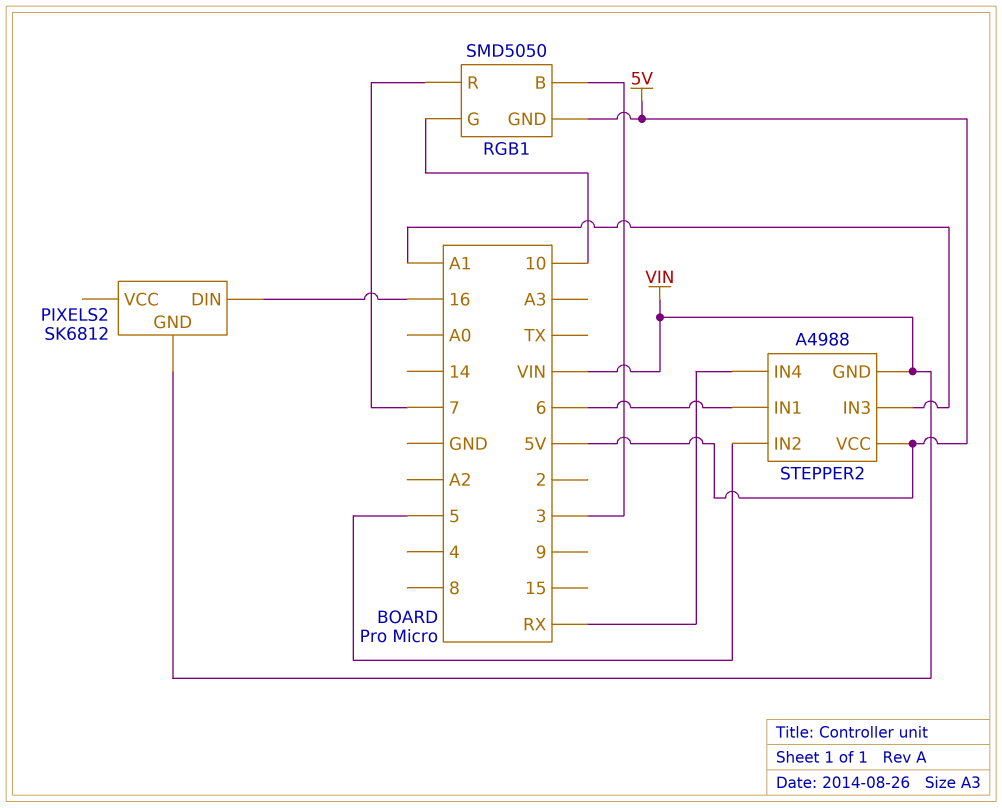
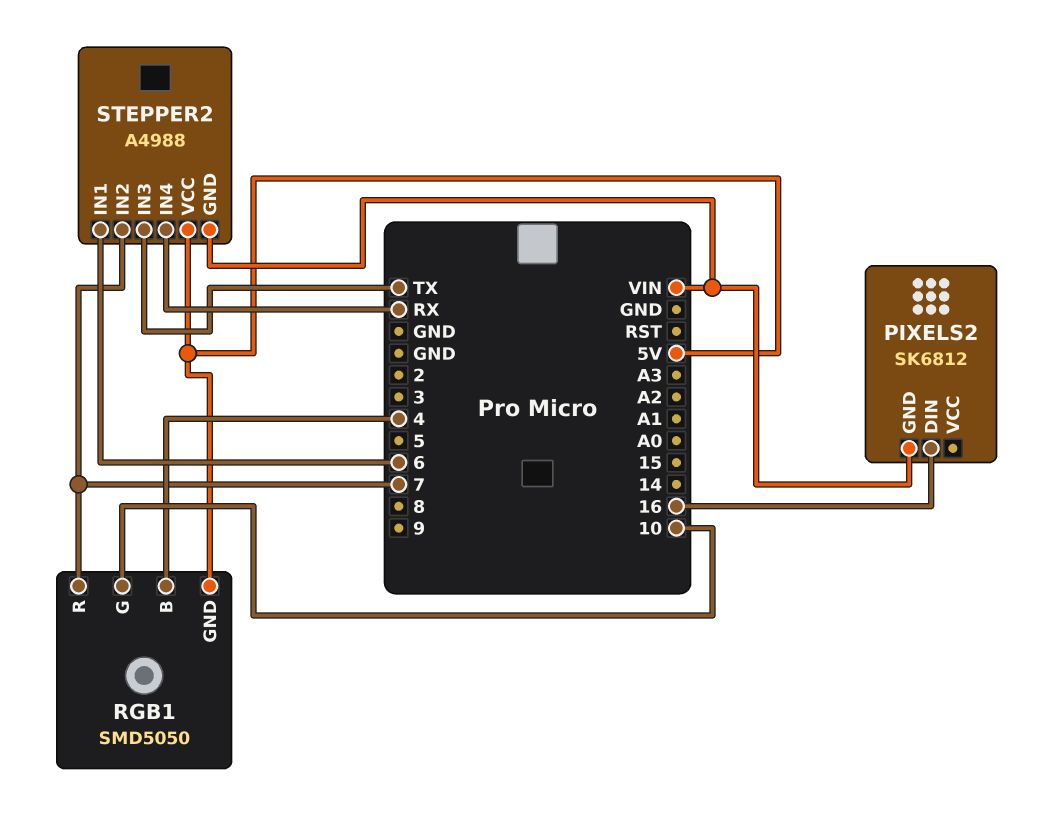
RGB1 pin B: 3 -> 4
STEPPER2 pin IN2: 5 -> 7
STEPPER2 pin IN3: A1 -> TX

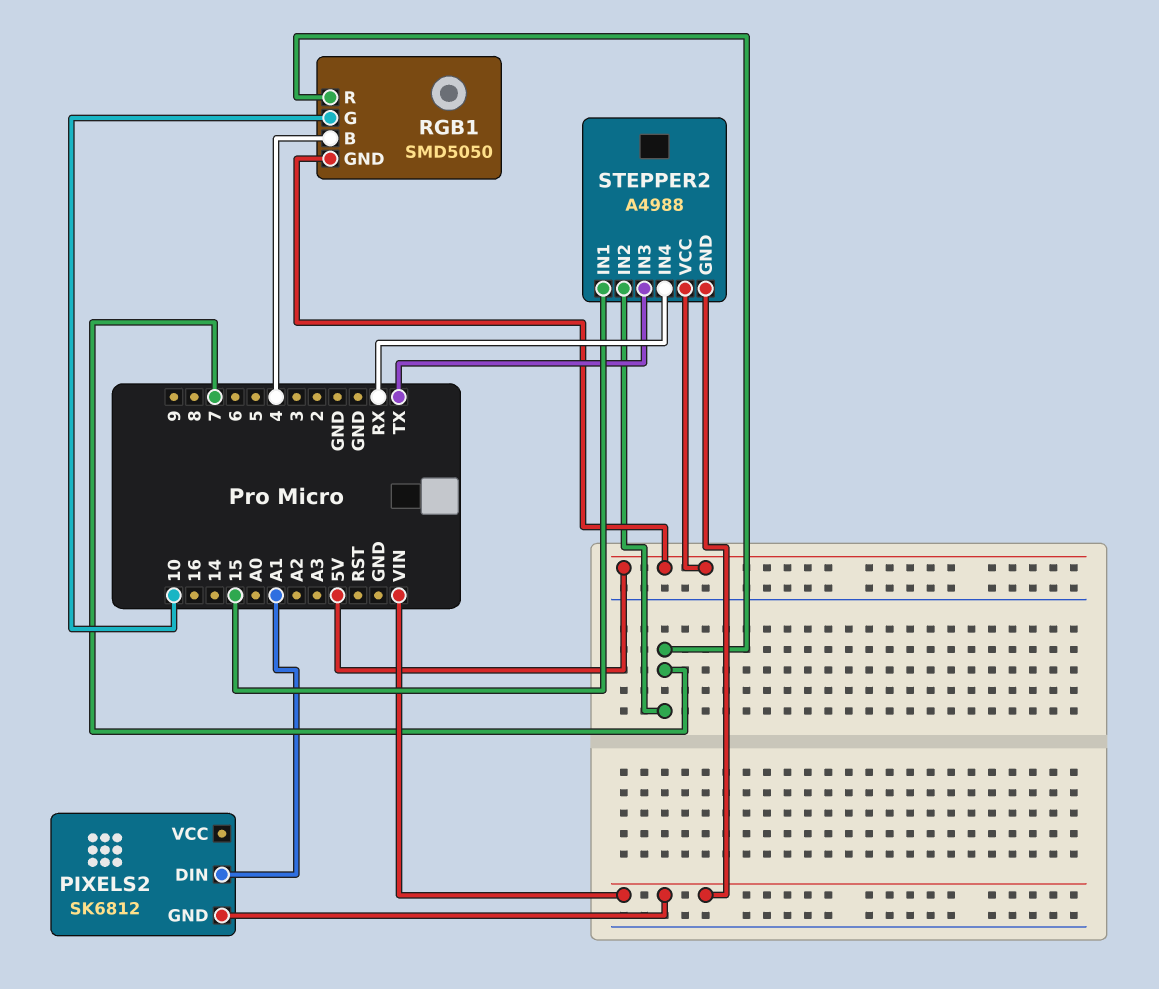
PIXELS2 pin DIN: 16 -> A1
STEPPER2 pin IN1: 6 -> 15

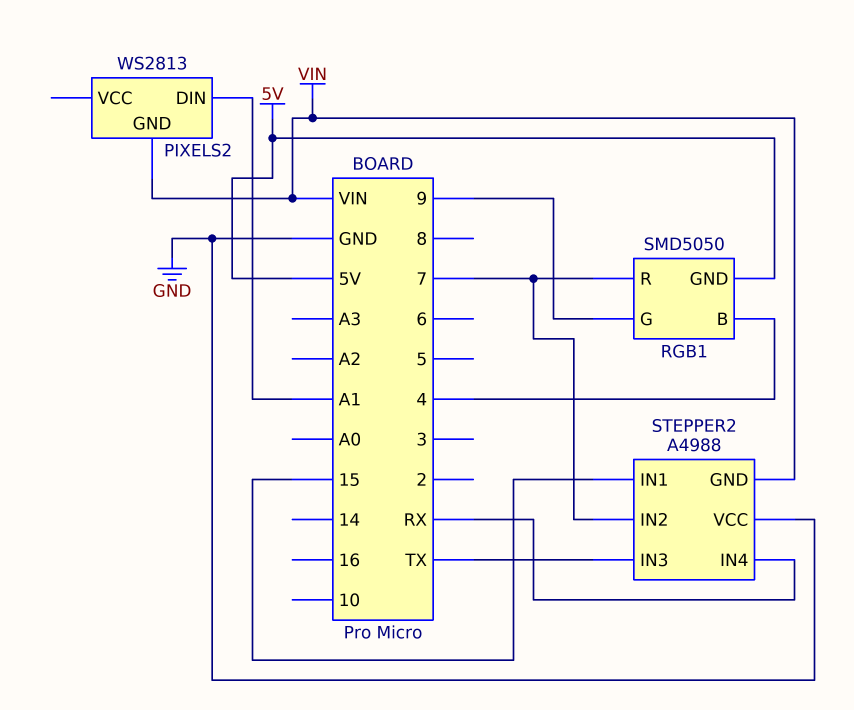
PIXELS2: SK6812 -> WS2813
RGB1 pin G: 10 -> 9
STEPPER2 pin VCC: 5V -> GND

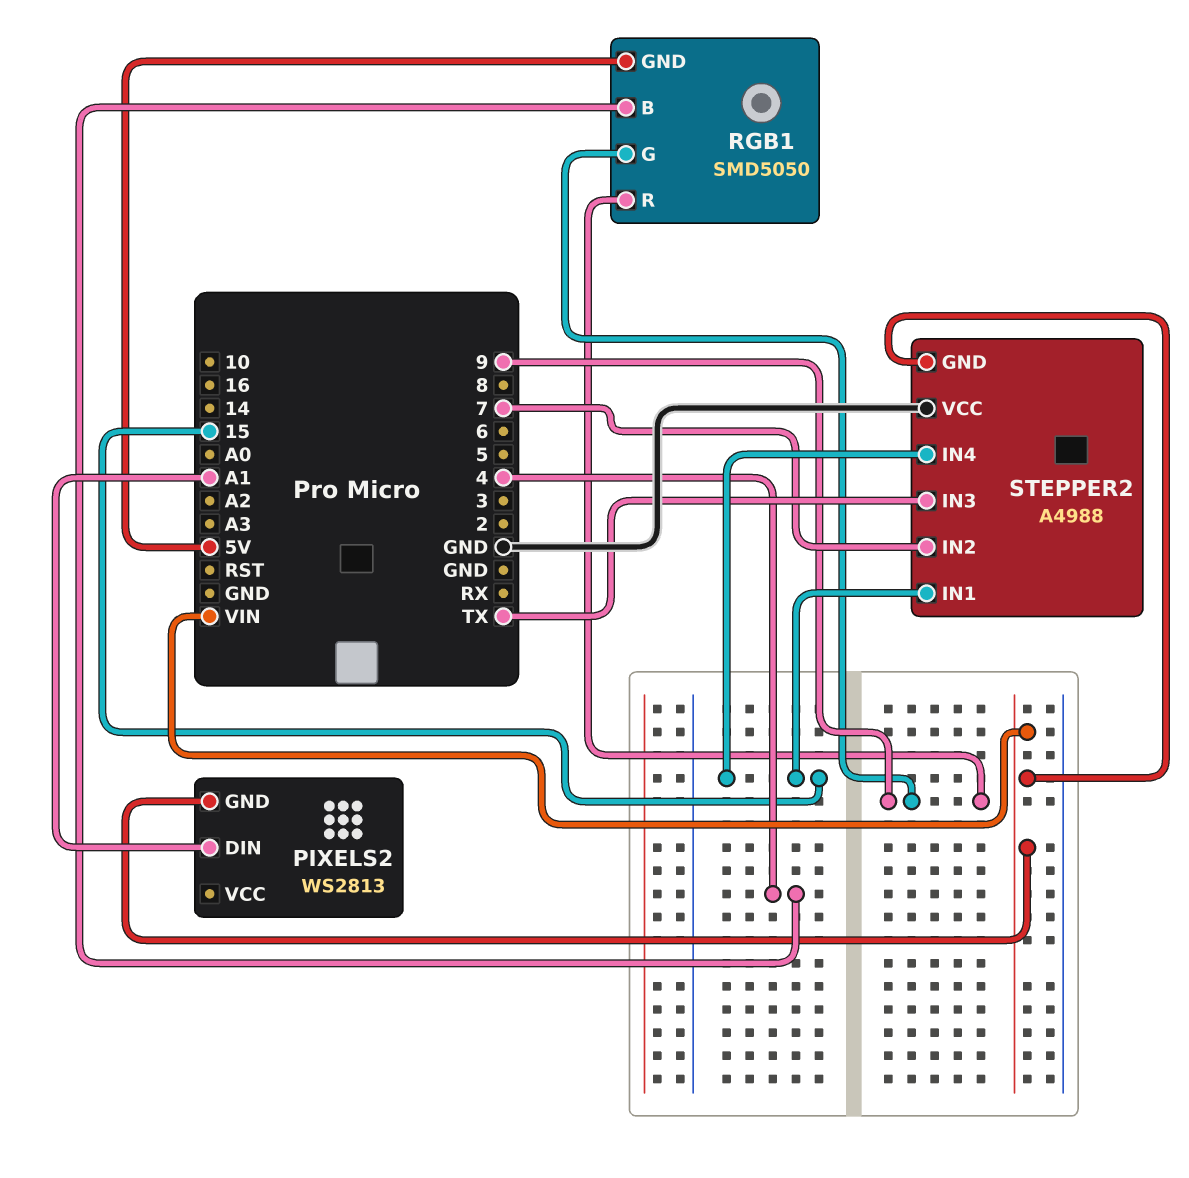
RGB1 pin R: 7 -> 9
STEPPER2 pin IN4: RX -> 15

